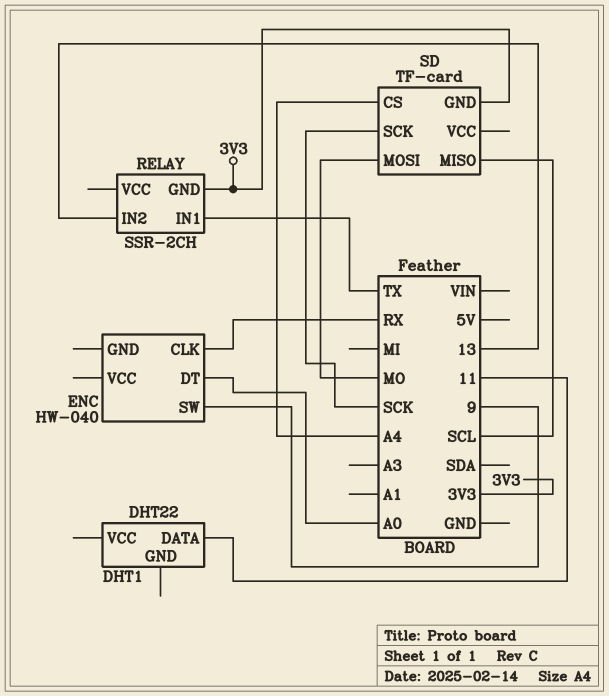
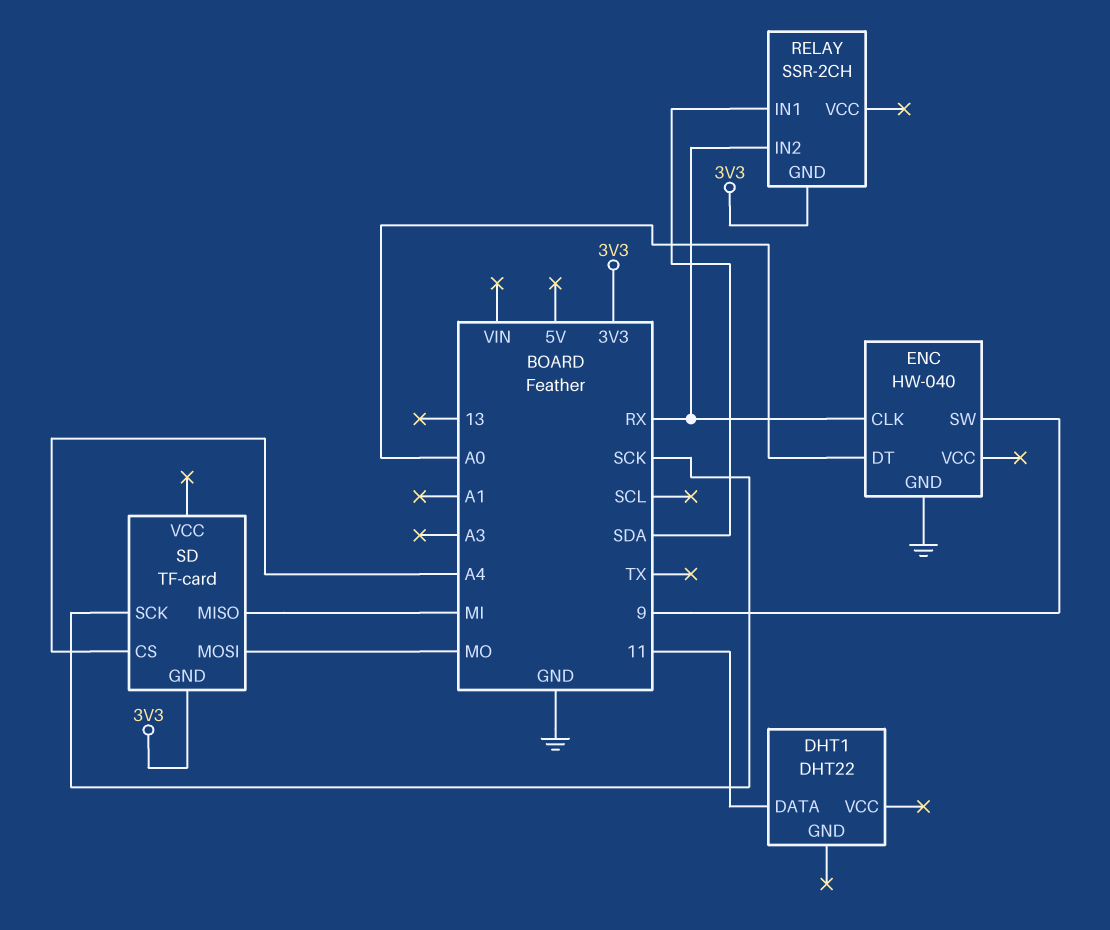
ENC pin GND: none -> GND
RELAY pin IN1: TX -> SDA
RELAY pin IN2: 13 -> RX
SD pin MISO: SCL -> MI

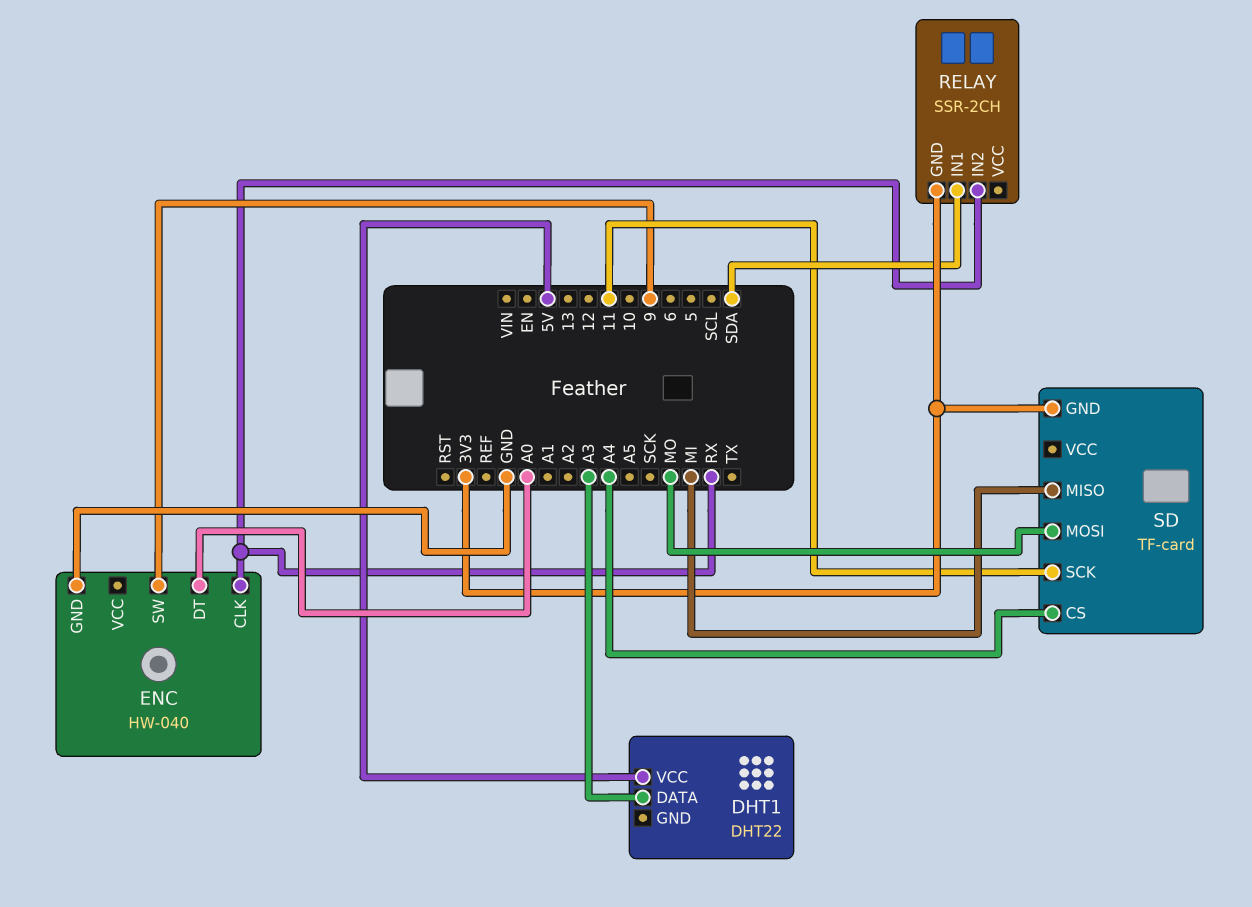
DHT1 pin DATA: 11 -> A3
DHT1 pin VCC: none -> 5V
SD pin SCK: SCK -> 11

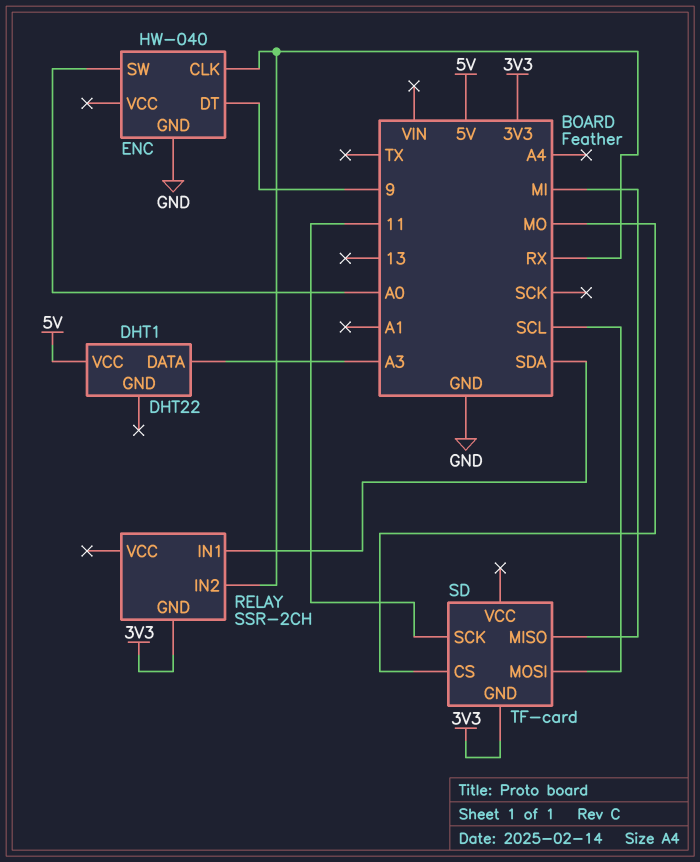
ENC pin DT: A0 -> 9
ENC pin SW: 9 -> A0
SD pin CS: A4 -> MO
SD pin MOSI: MO -> SCL

